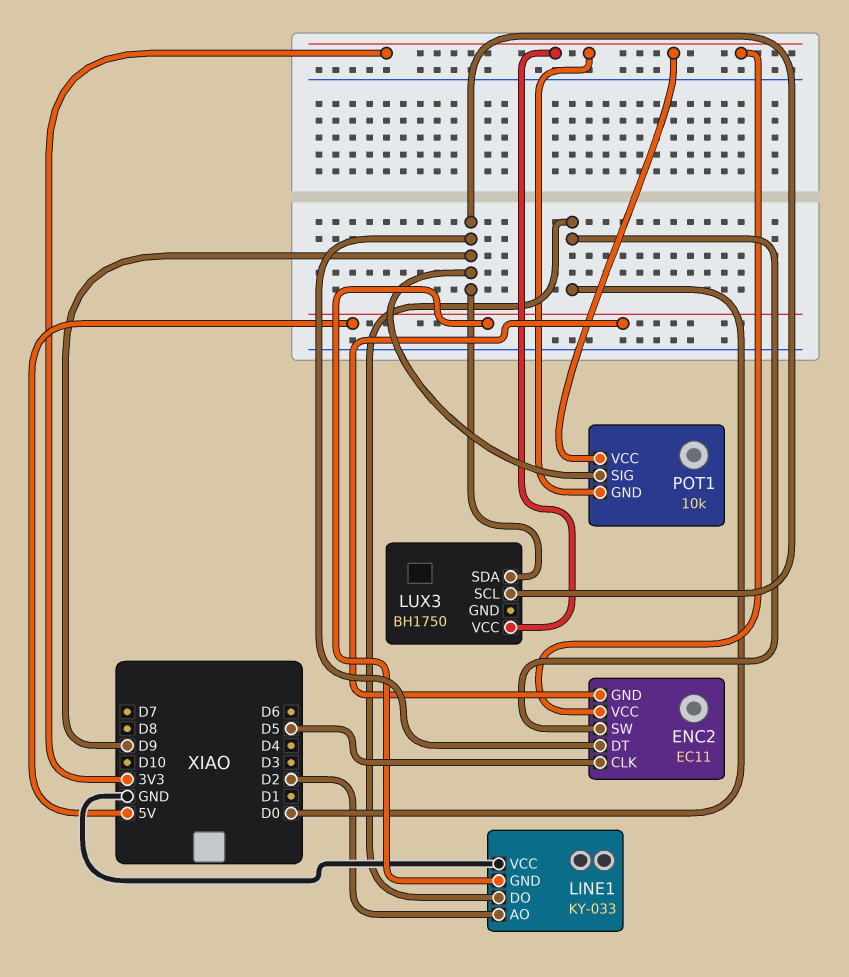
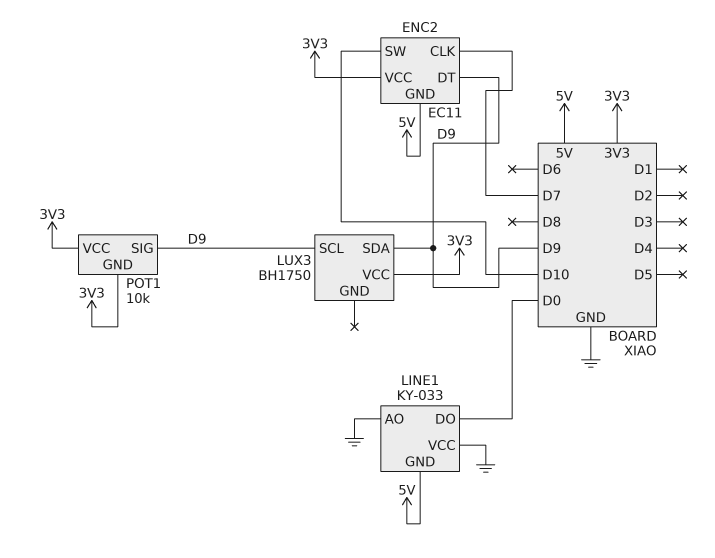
ENC2 pin CLK: D5 -> D7
ENC2 pin SW: D0 -> D10
LINE1 pin AO: D2 -> GND

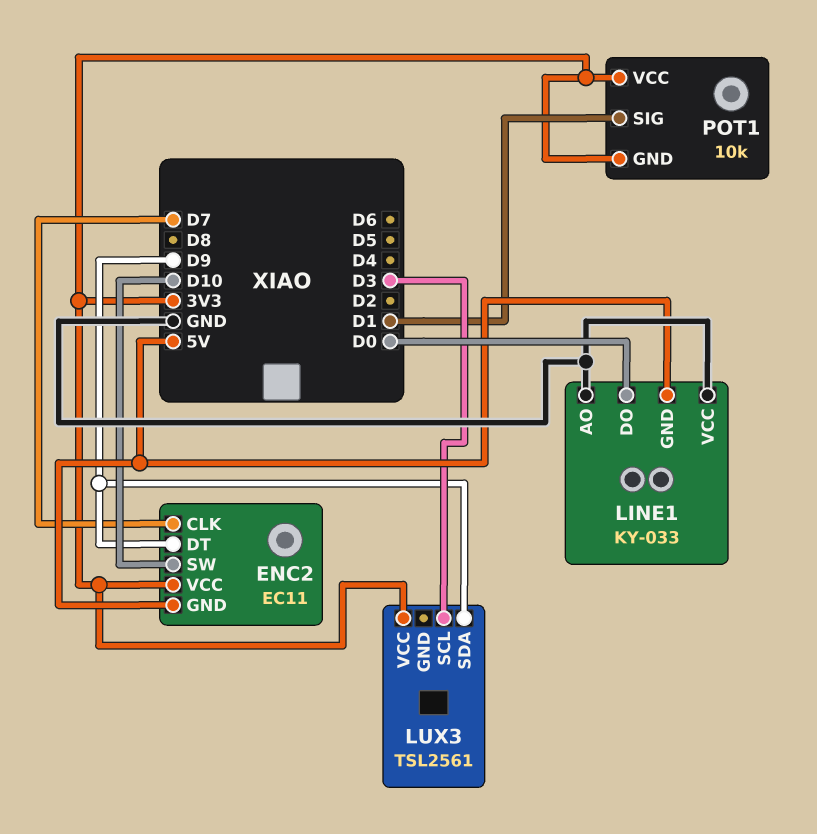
LUX3: BH1750 -> TSL2561
LUX3 pin SCL: D9 -> D3
POT1 pin SIG: D9 -> D1

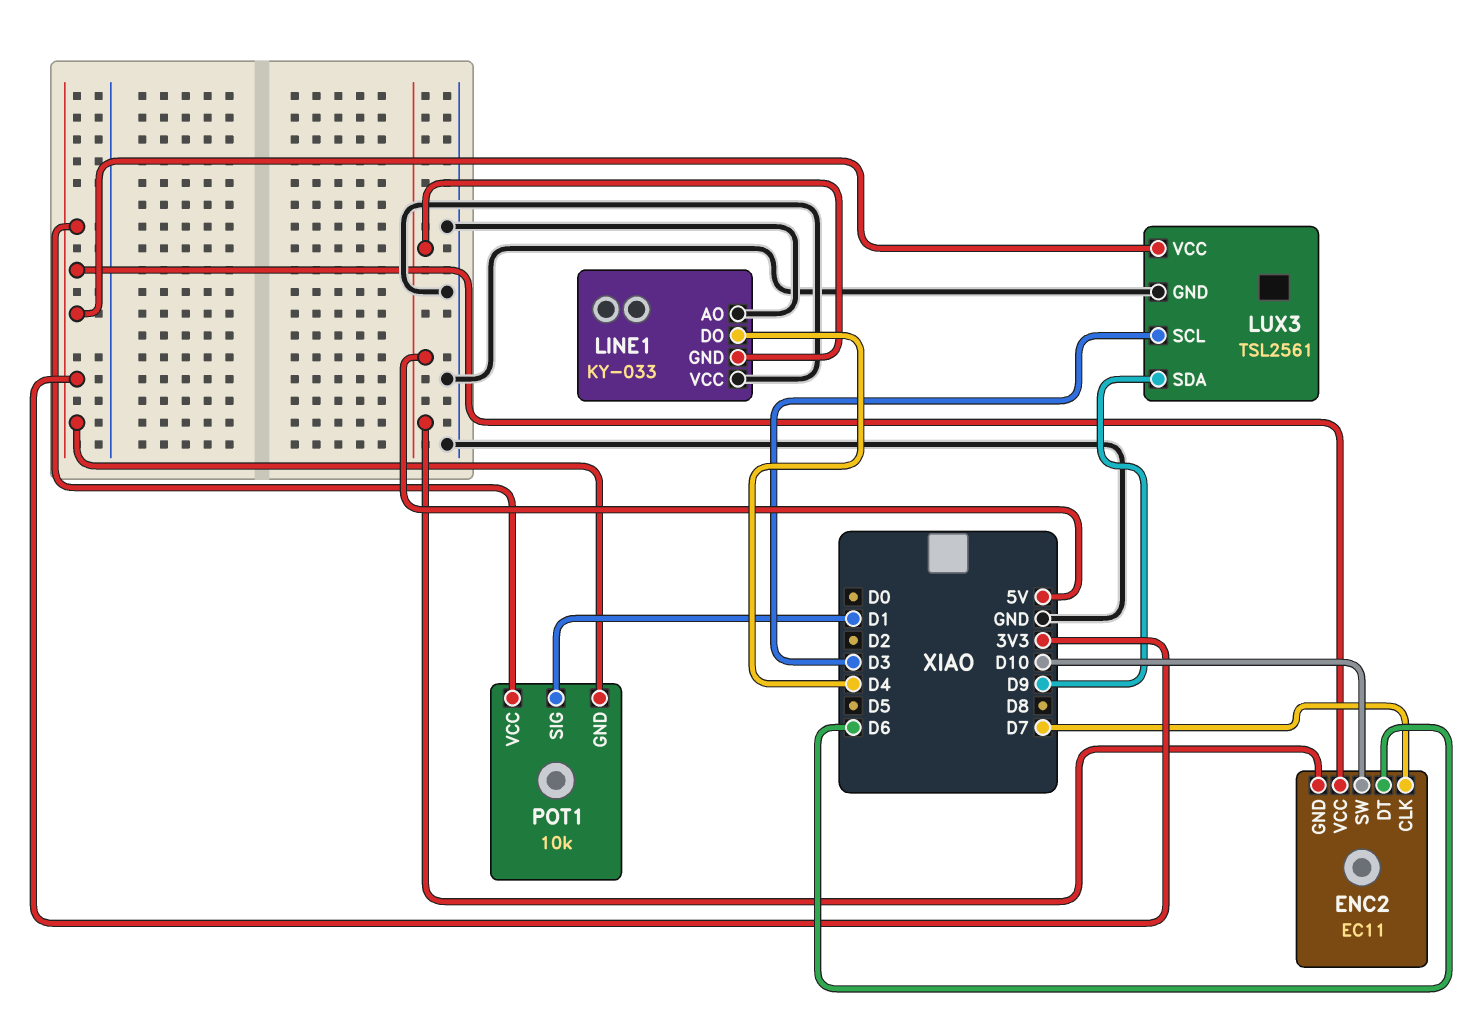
ENC2 pin DT: D9 -> D6
LINE1 pin DO: D0 -> D4
LUX3 pin GND: none -> GND

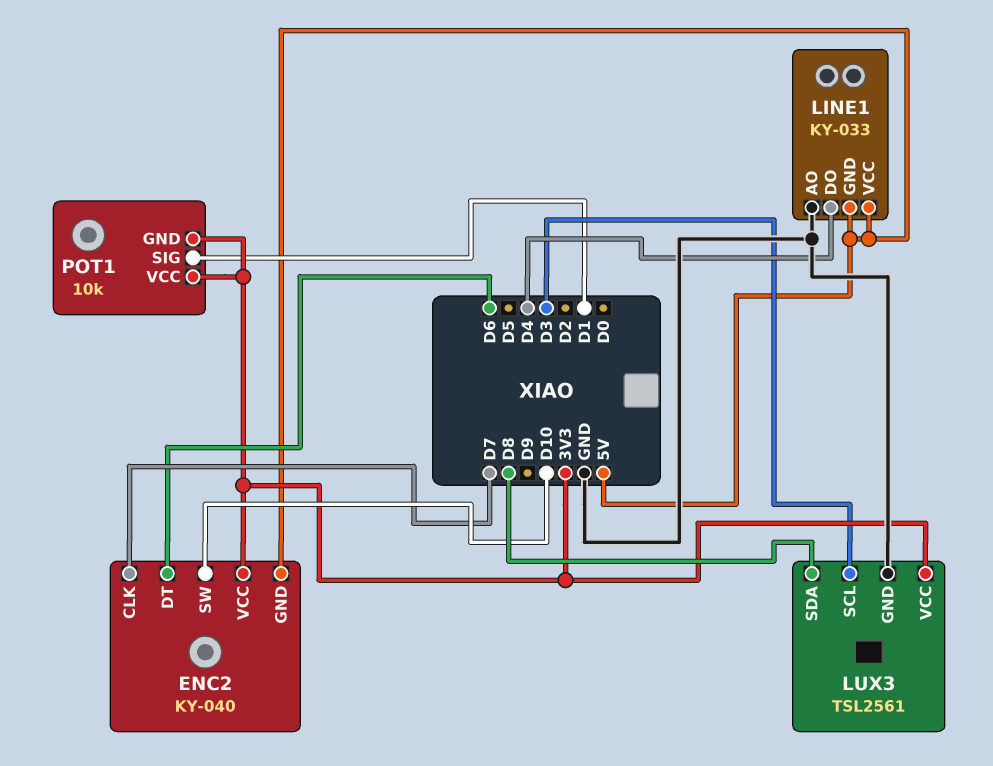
ENC2: EC11 -> KY-040
LINE1 pin VCC: GND -> 5V
LUX3 pin SDA: D9 -> D8

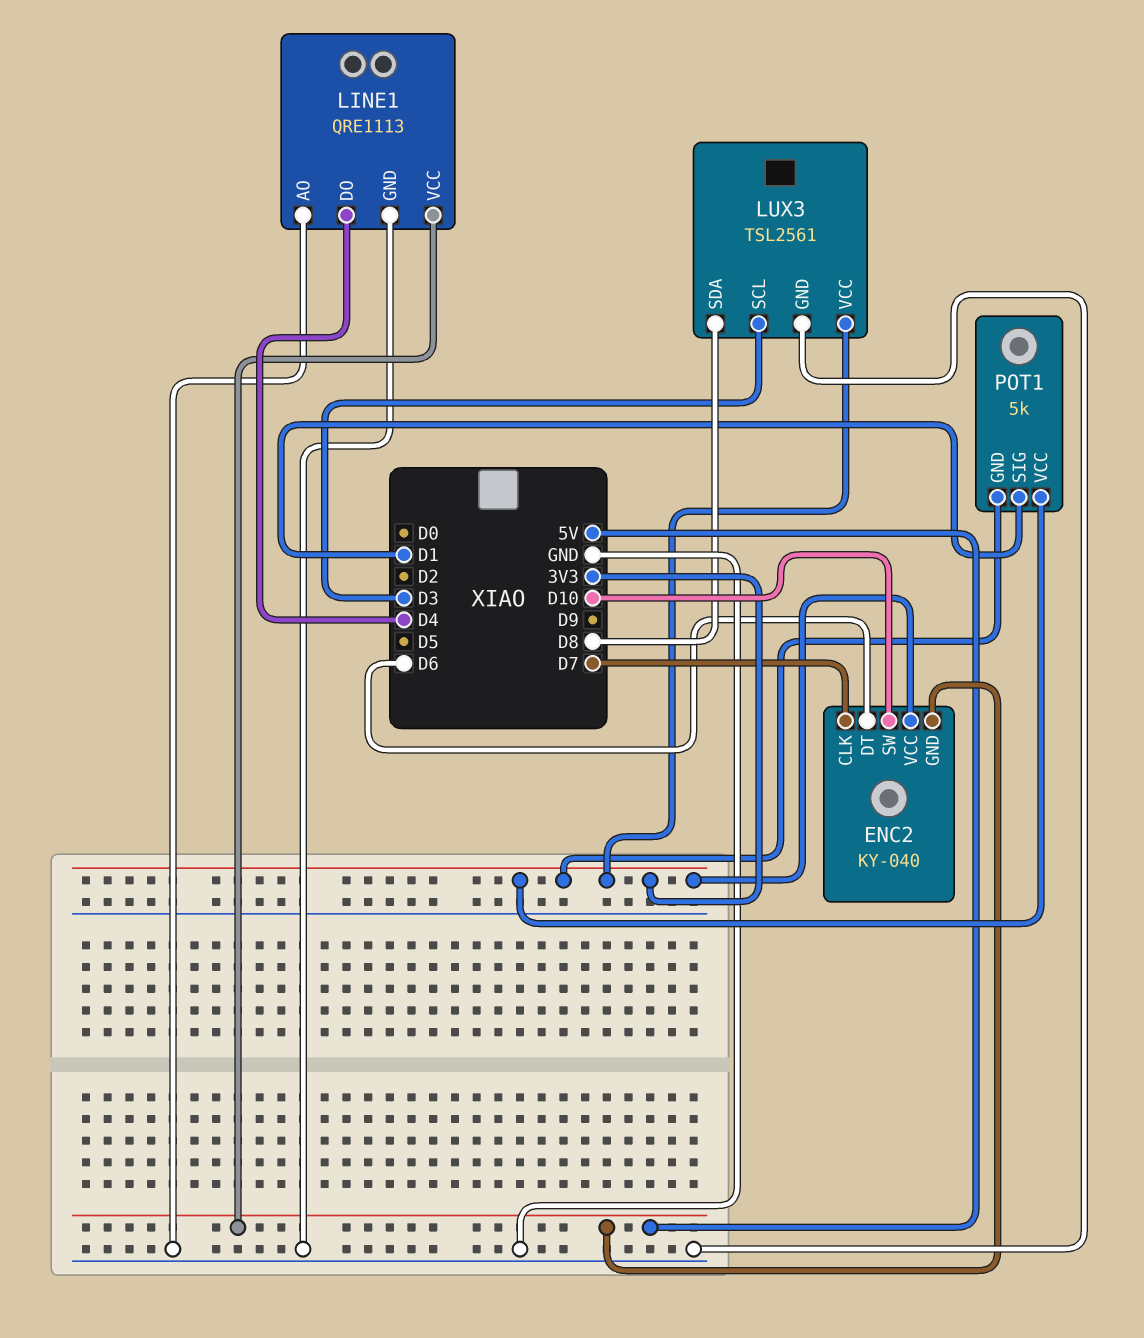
LINE1: KY-033 -> QRE1113
LINE1 pin GND: 5V -> GND
POT1: 10k -> 5k

